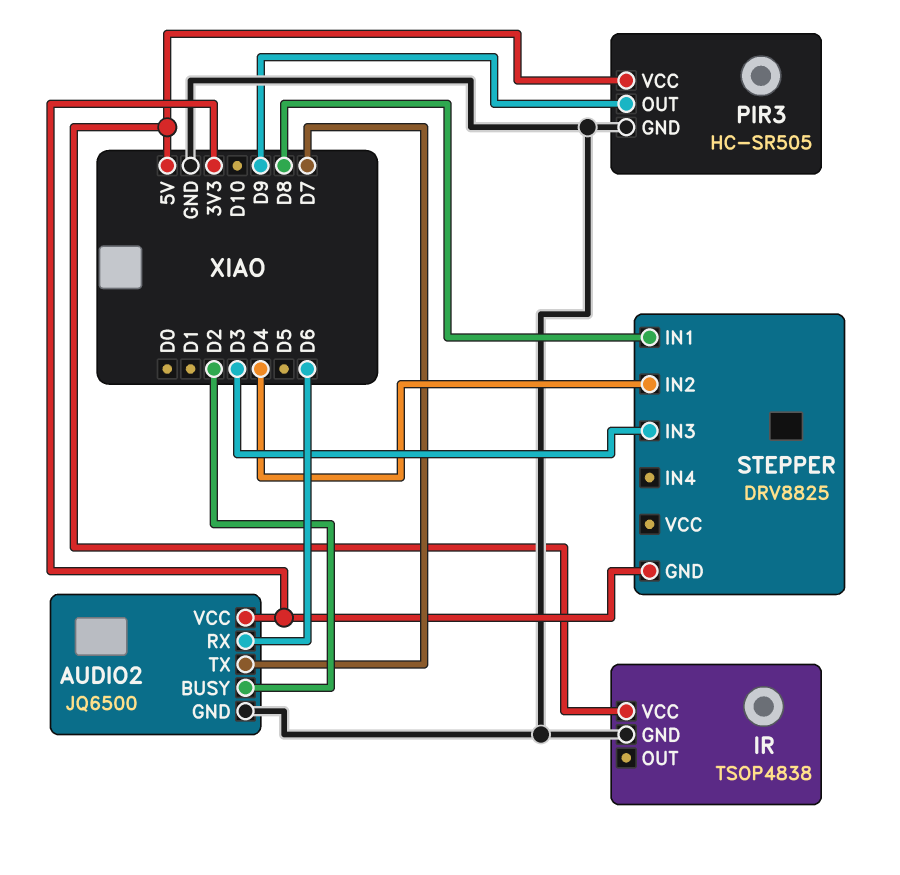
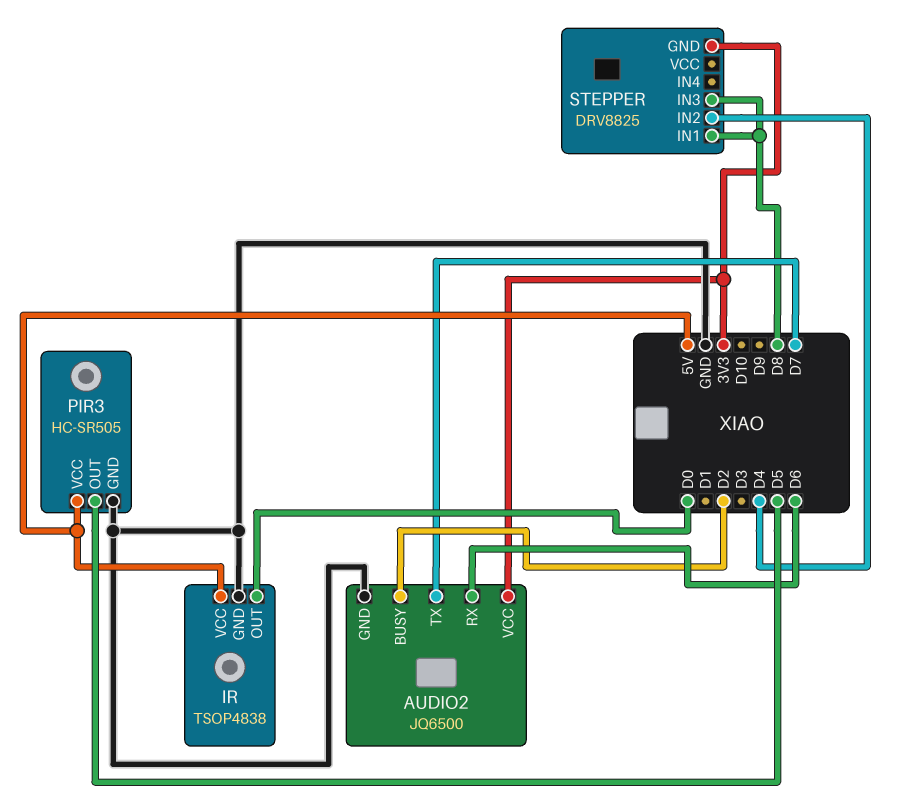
IR pin OUT: none -> D0
PIR3 pin OUT: D9 -> D5
STEPPER pin IN3: D3 -> D8

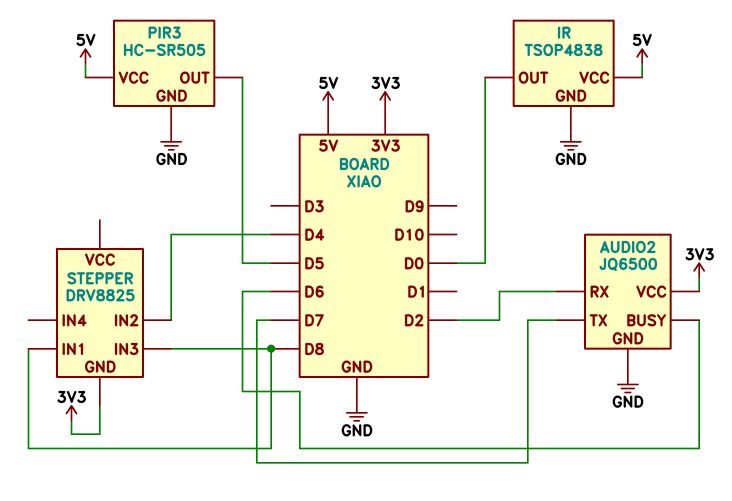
AUDIO2 pin BUSY: D2 -> D6
AUDIO2 pin RX: D6 -> D2

